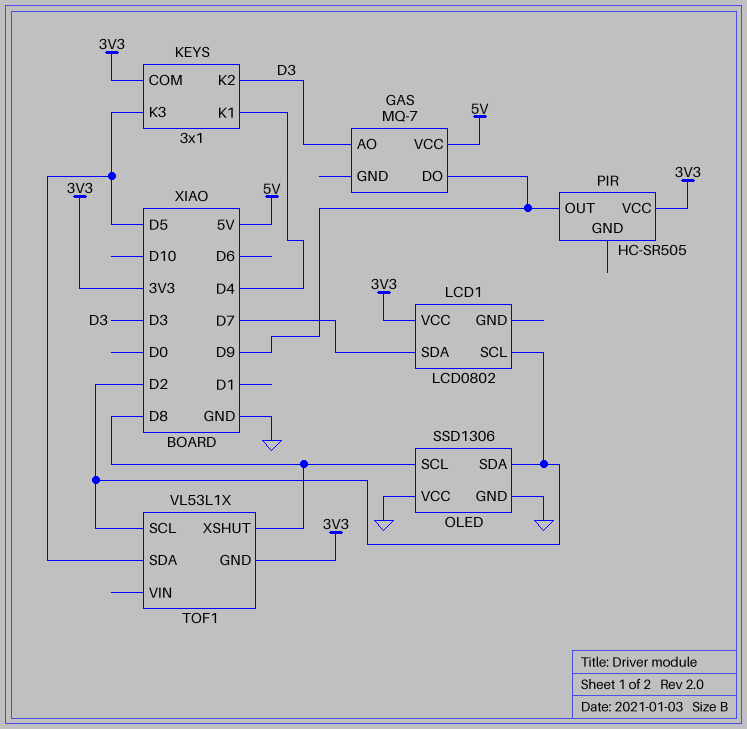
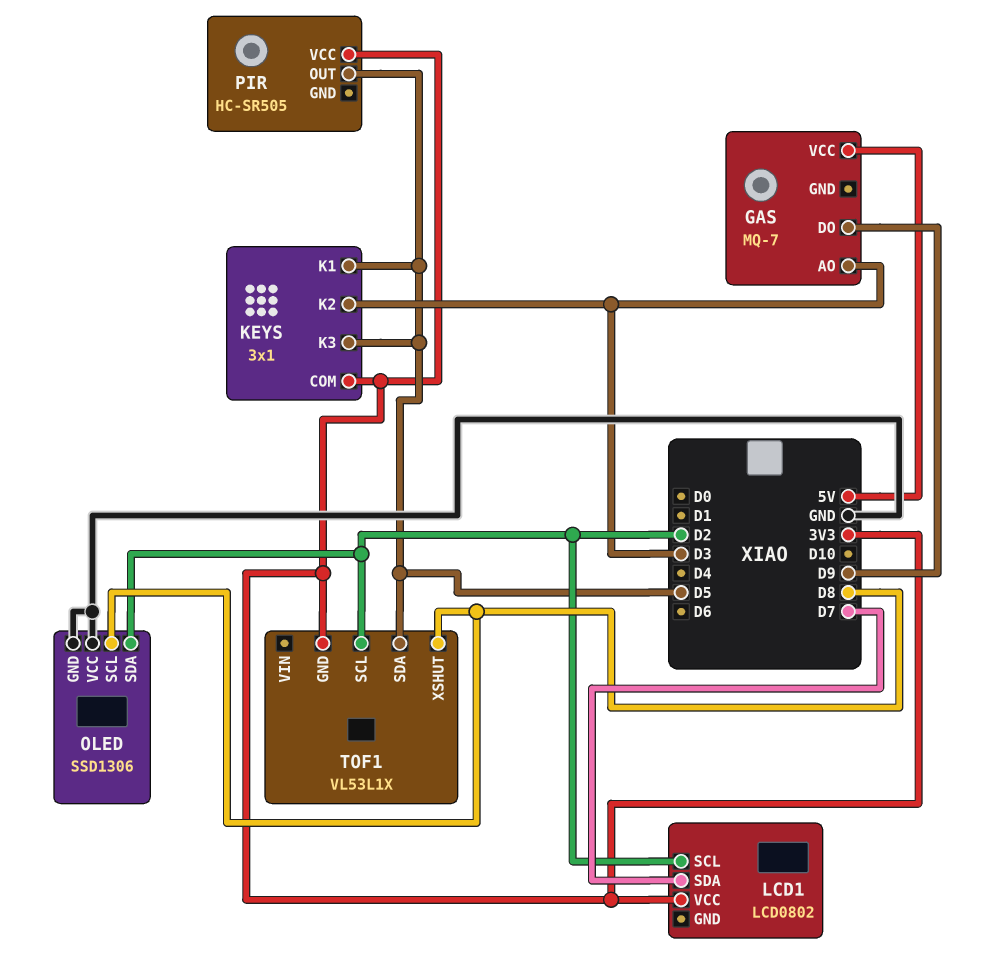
KEYS pin K1: D4 -> D5
PIR pin OUT: D9 -> D5

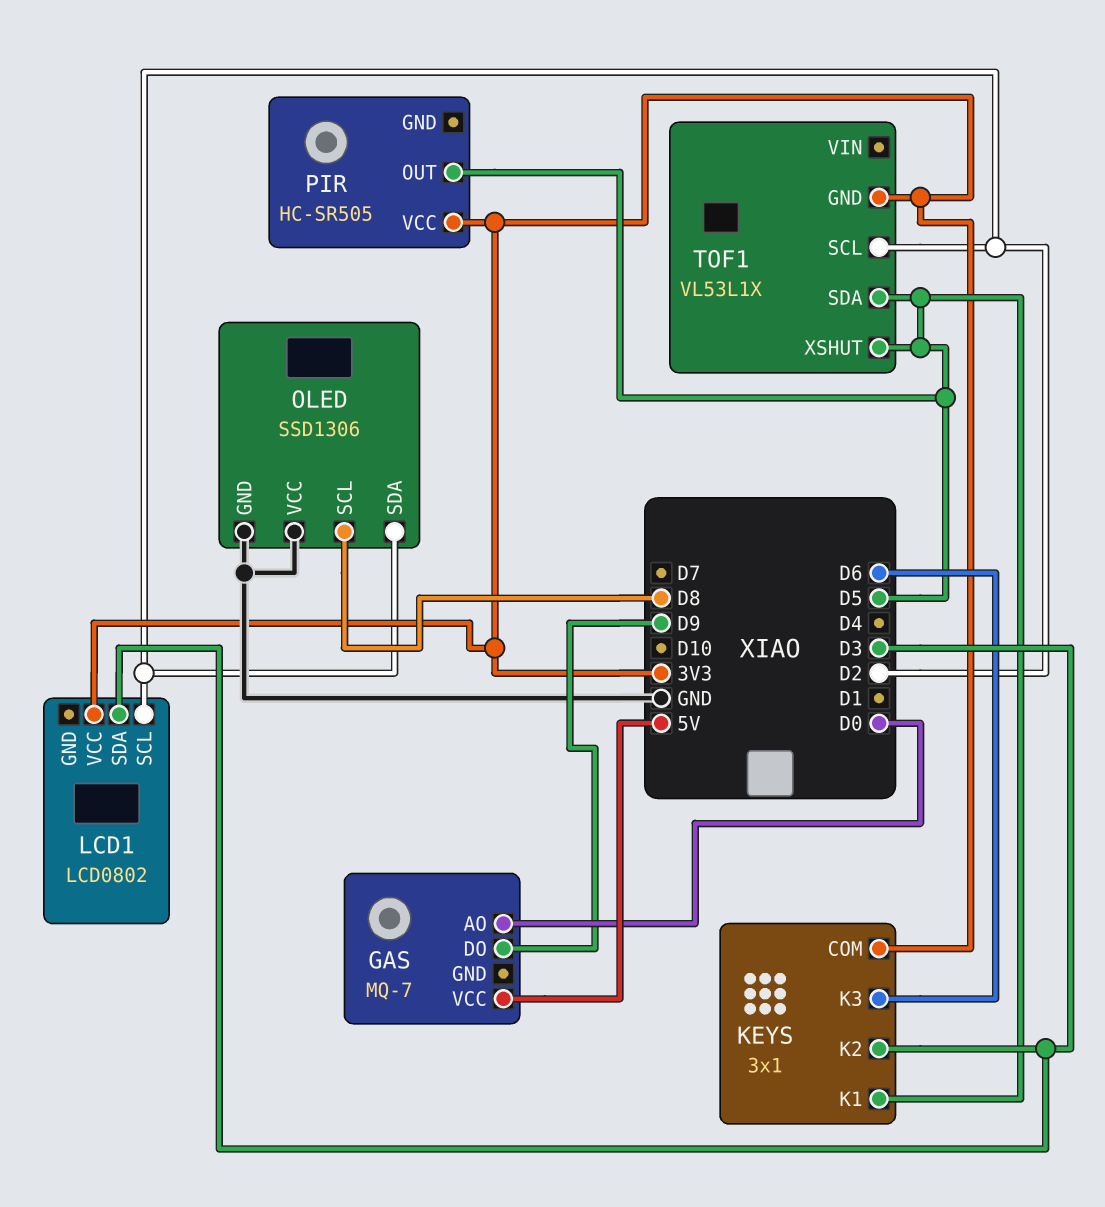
GAS pin AO: D3 -> D0
KEYS pin K3: D5 -> D6
LCD1 pin SDA: D7 -> D3
TOF1 pin XSHUT: D8 -> D5

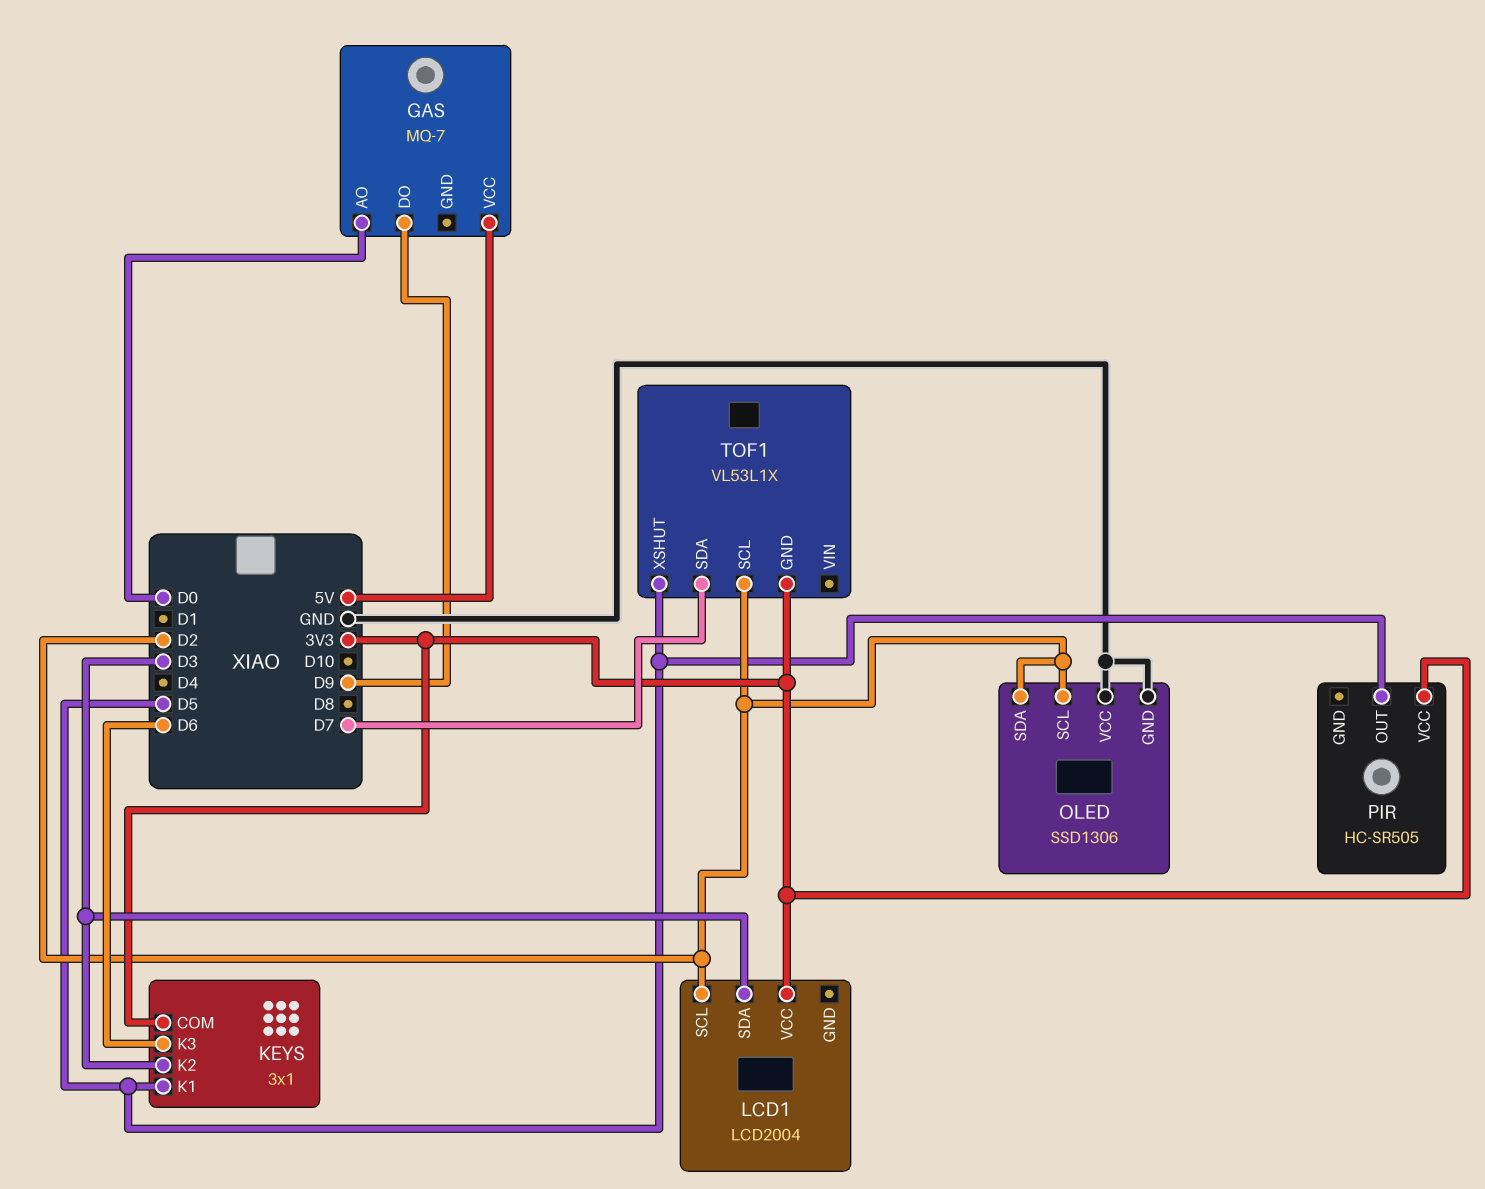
LCD1: LCD0802 -> LCD2004
OLED pin SCL: D8 -> D2
TOF1 pin SDA: D5 -> D7

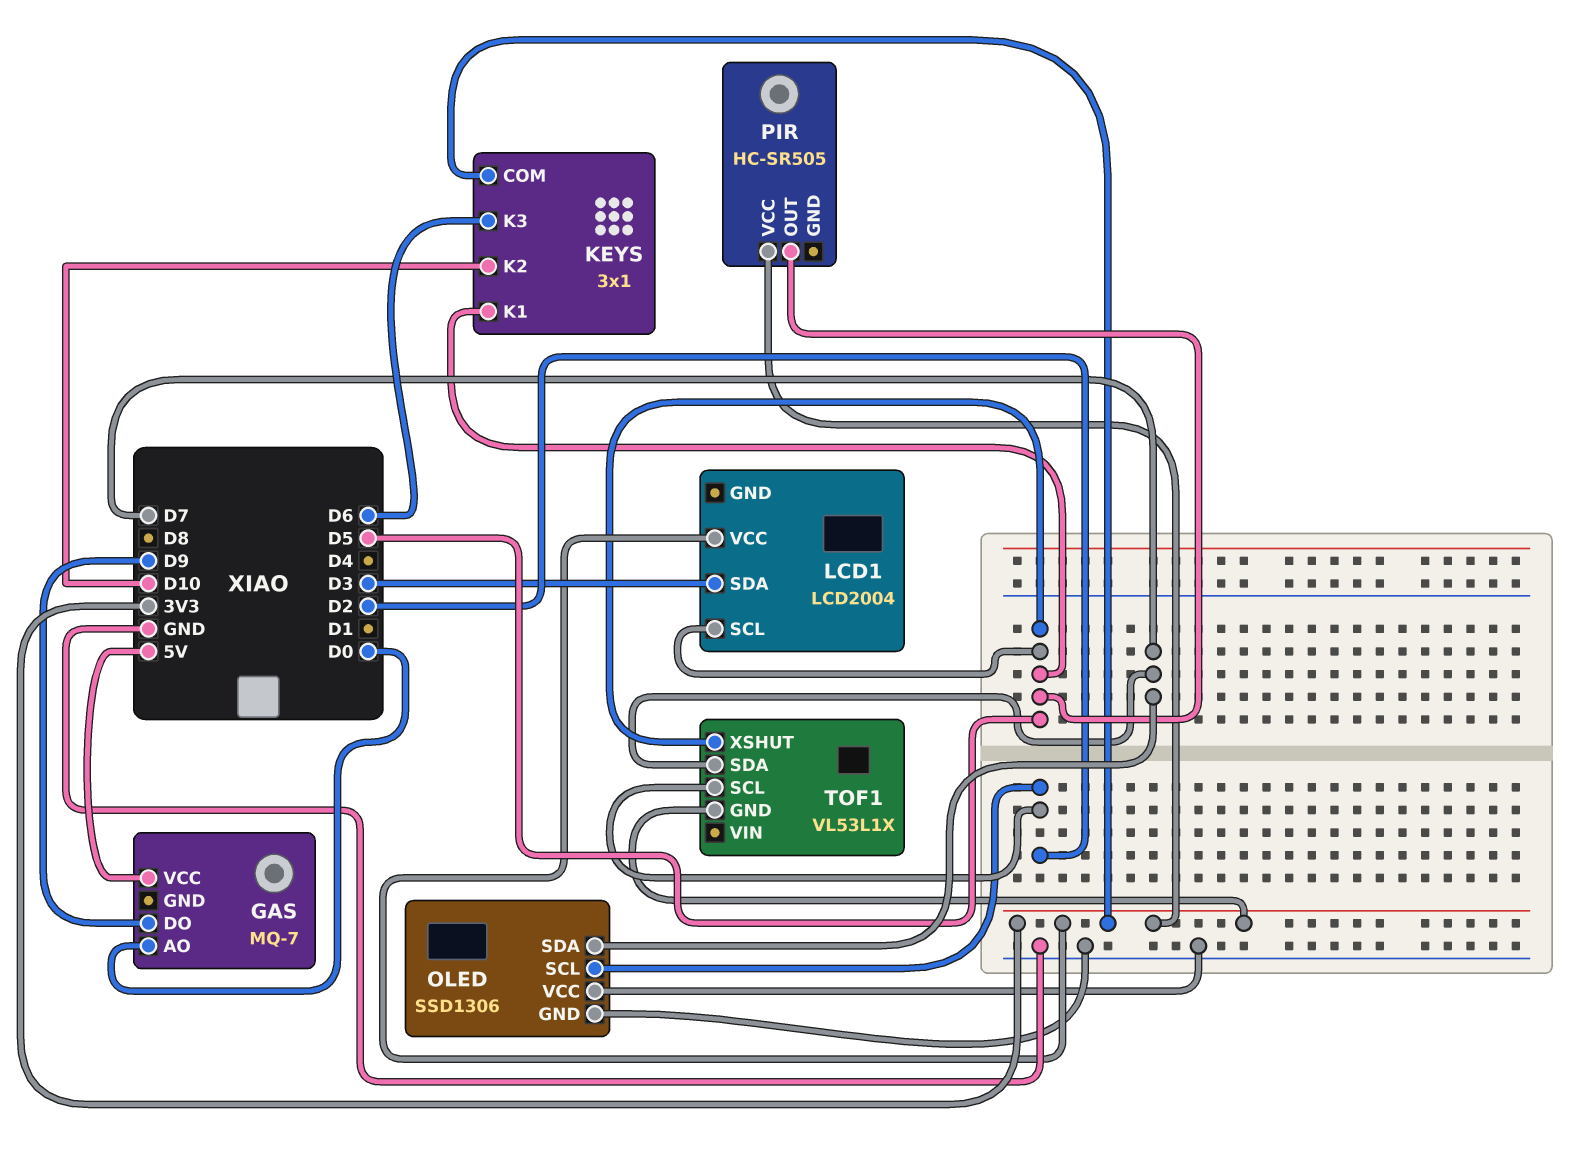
KEYS pin K2: D3 -> D10
LCD1 pin SCL: D2 -> D5
OLED pin SDA: D2 -> D7

